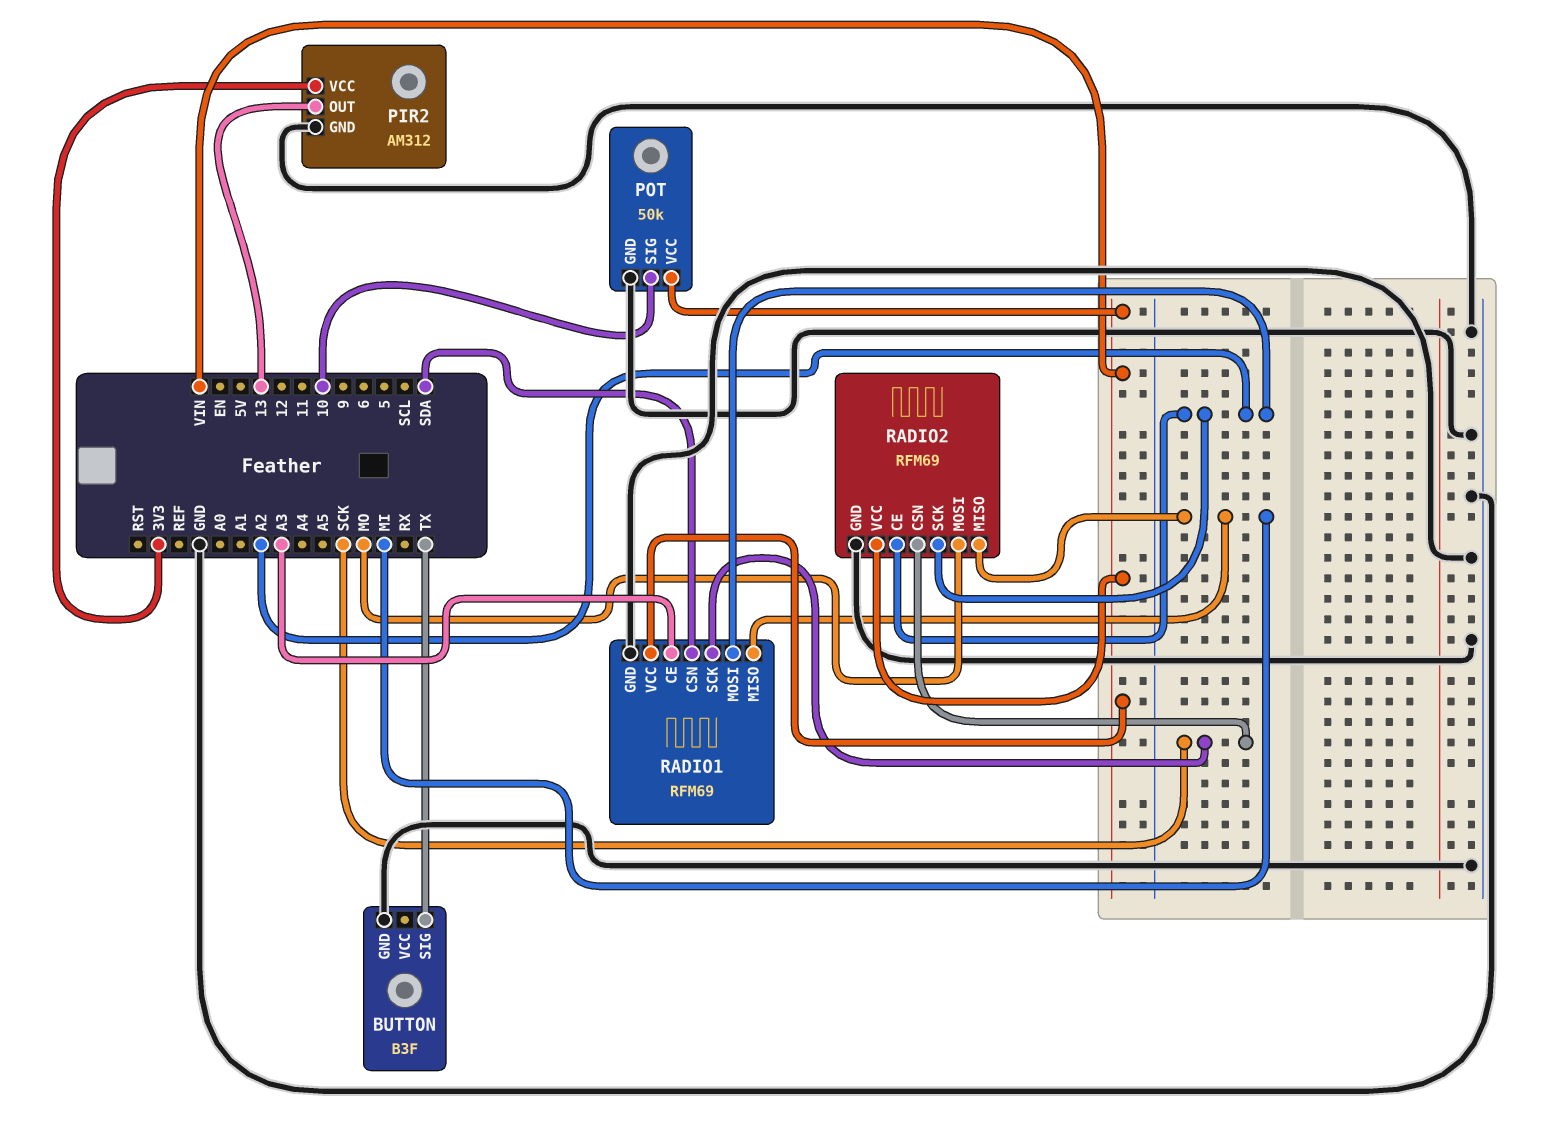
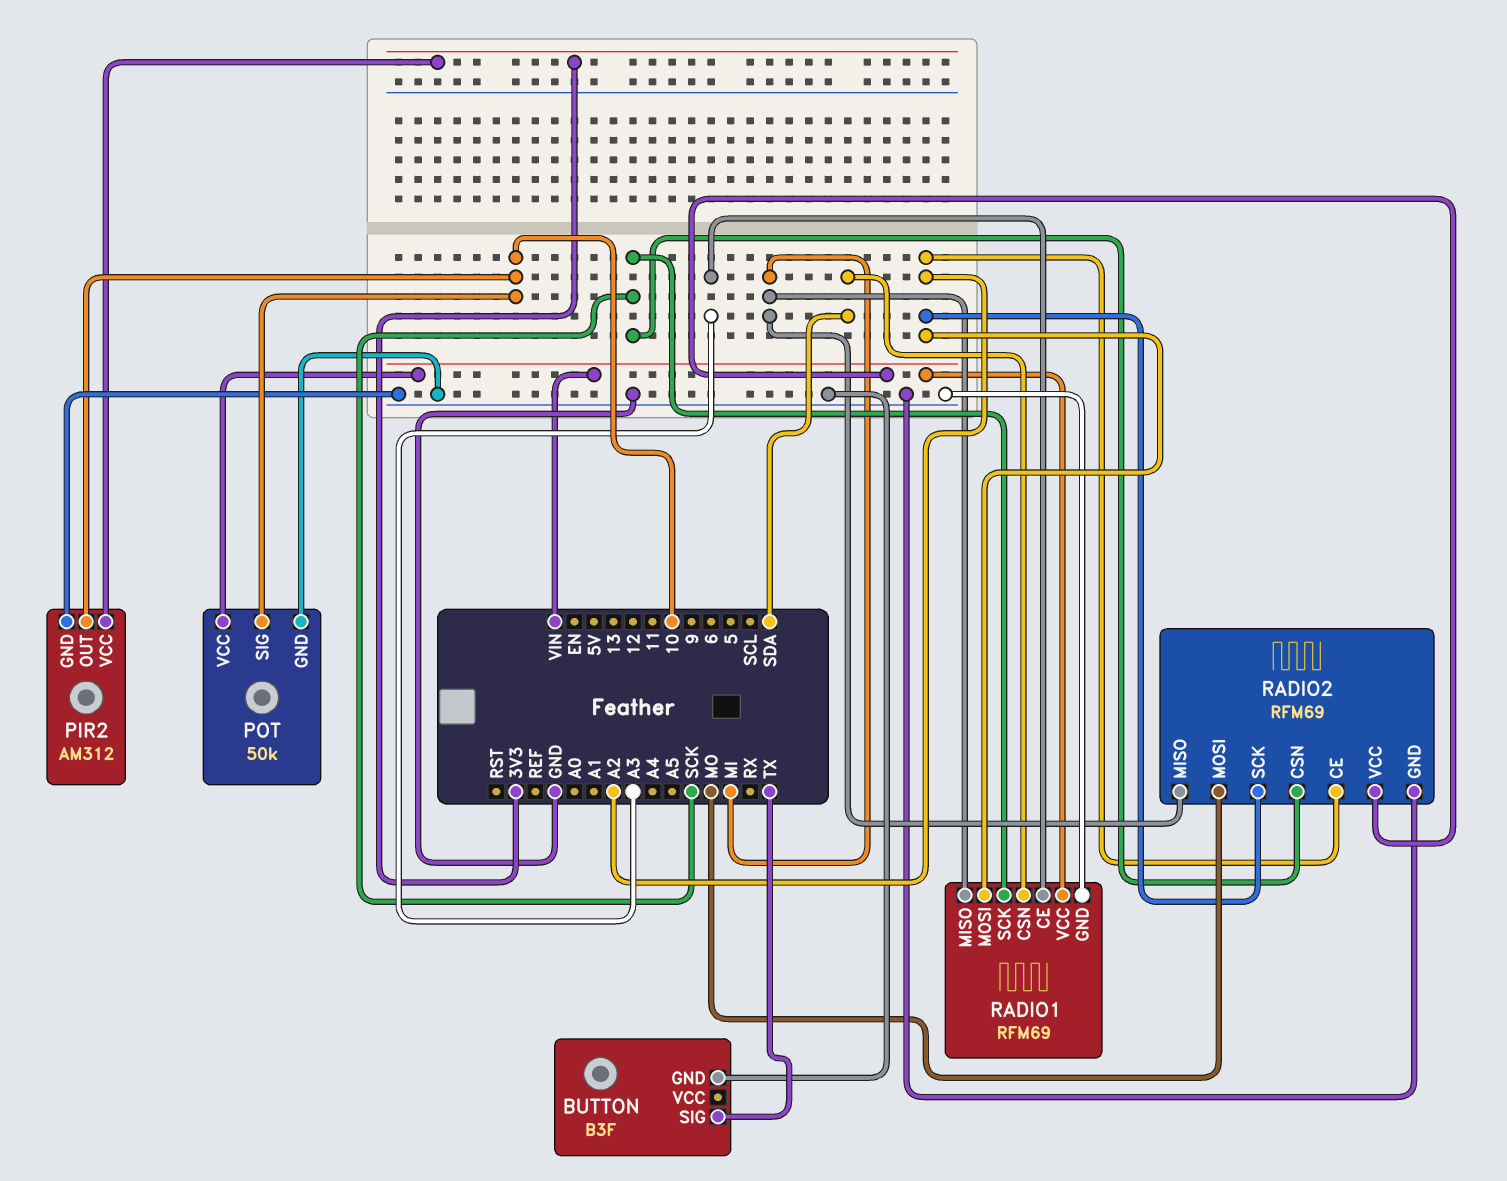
PIR2 pin OUT: 13 -> 10

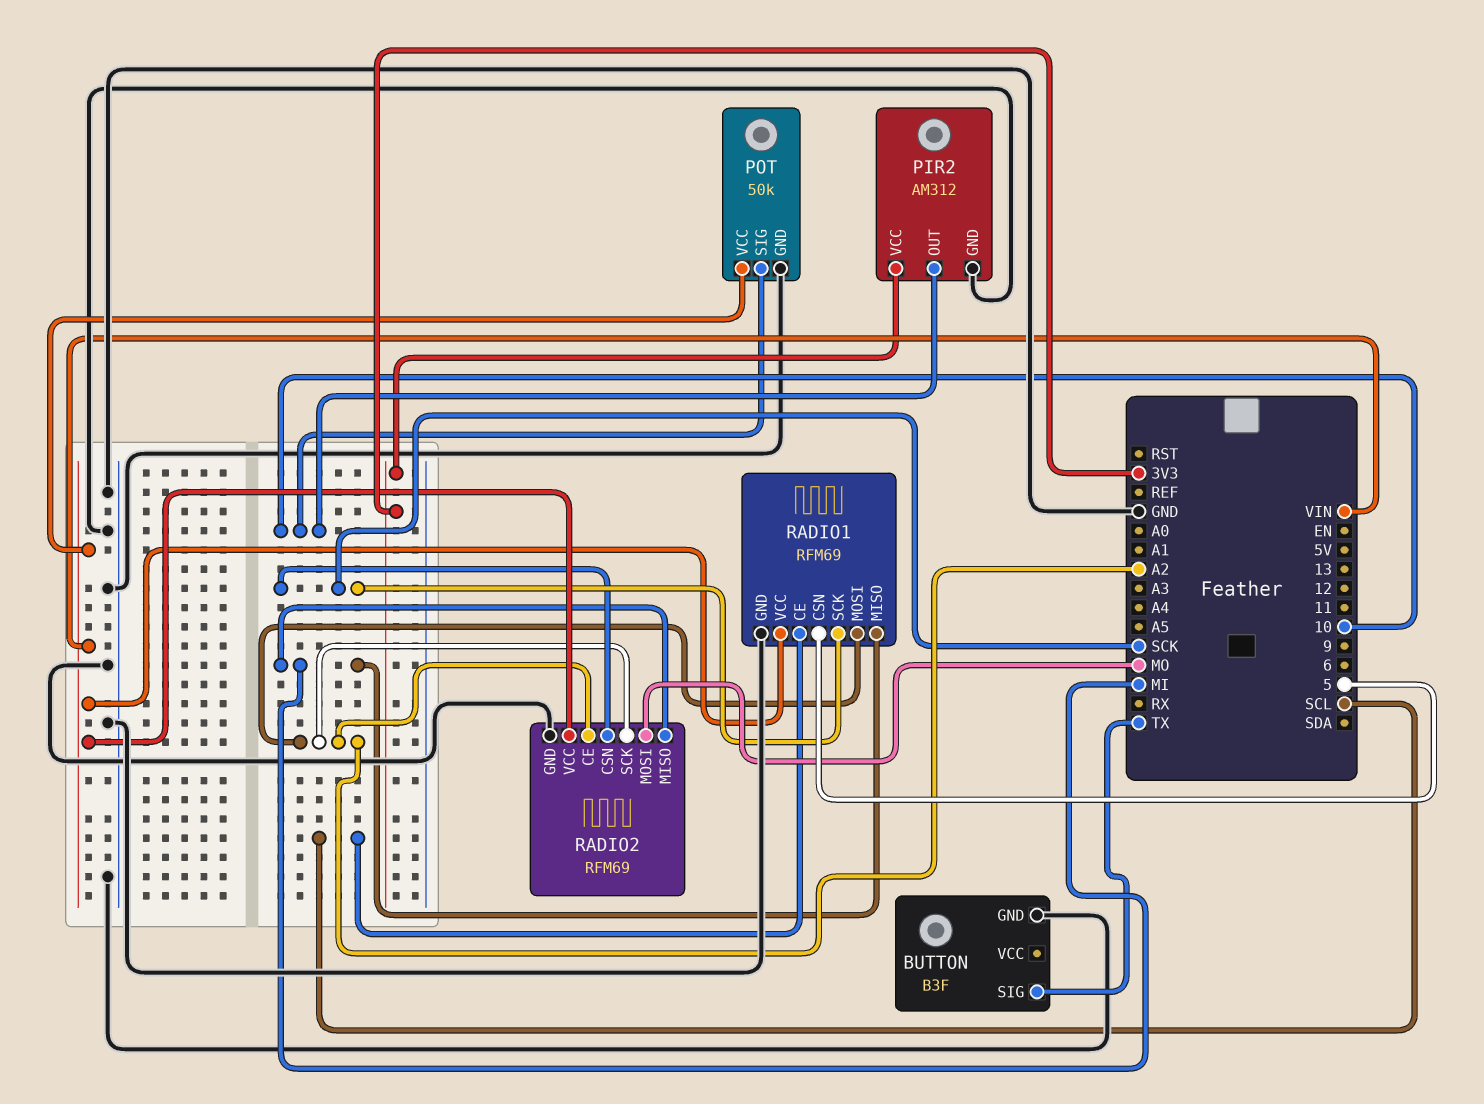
RADIO1 pin CE: A3 -> SCL
RADIO1 pin CSN: SDA -> 5

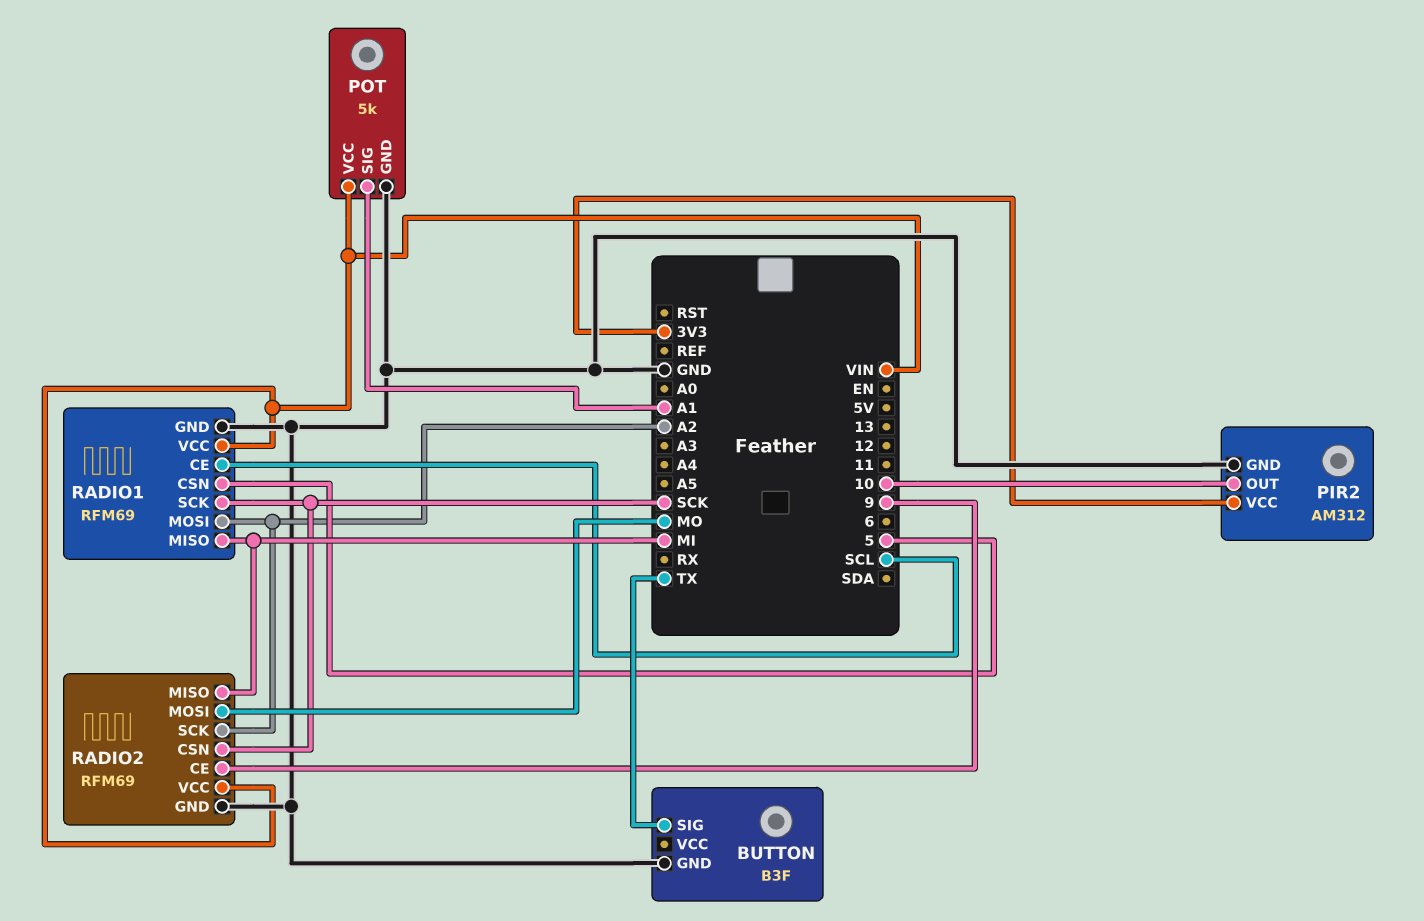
POT: 50k -> 5k
POT pin SIG: 10 -> A1
RADIO2 pin CE: A2 -> 9

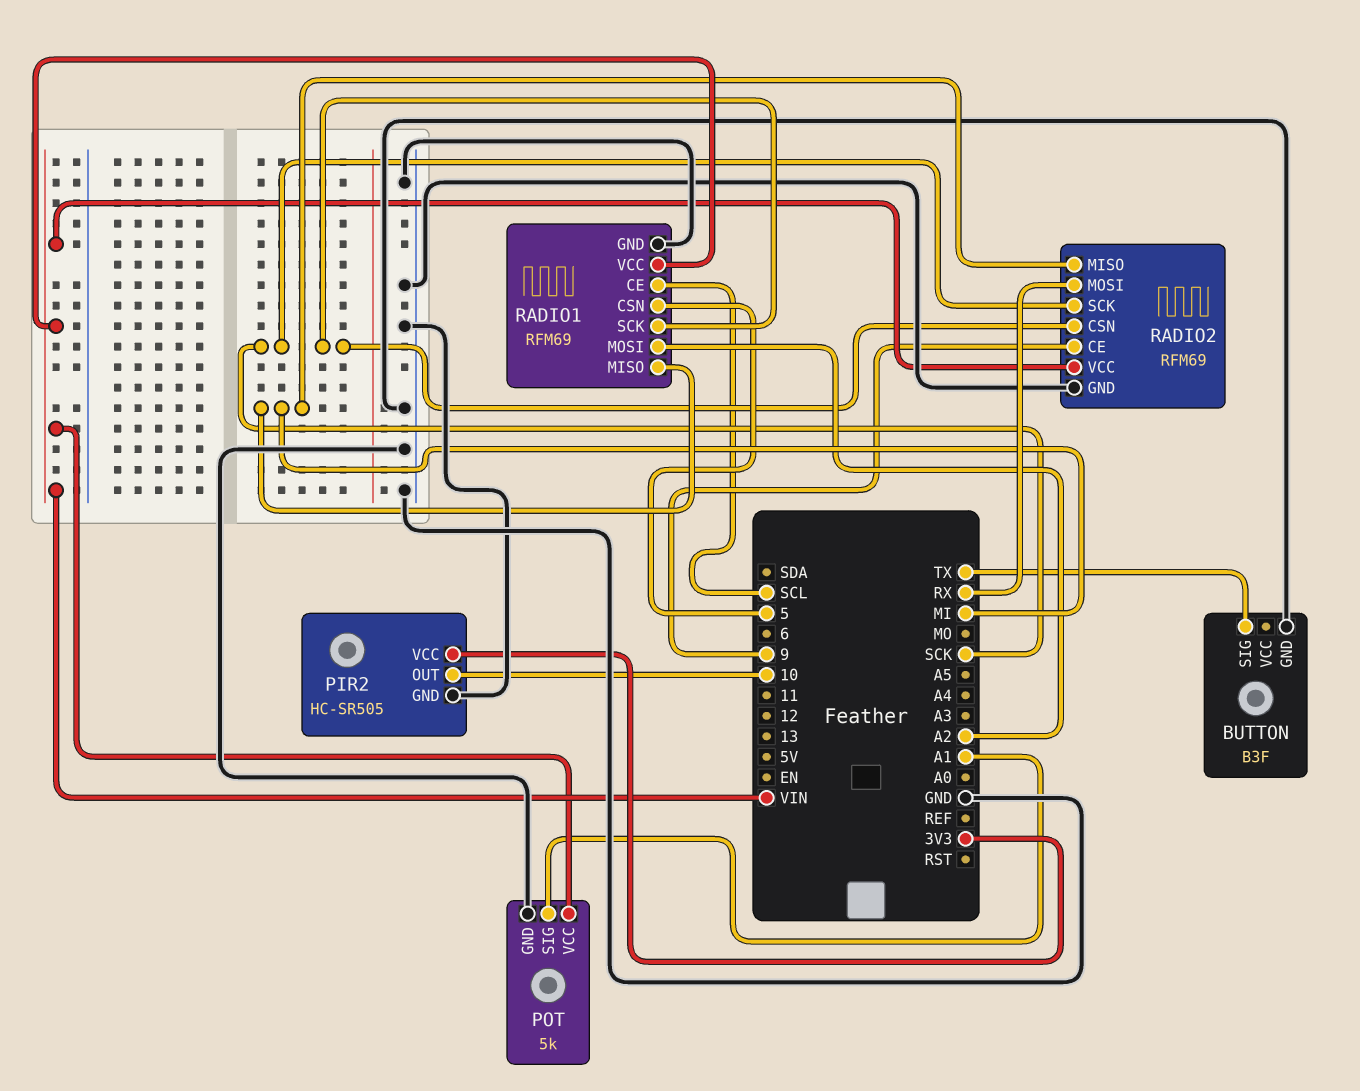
PIR2: AM312 -> HC-SR505
RADIO2 pin MOSI: MO -> RX
RADIO2 pin SCK: A2 -> SCK

